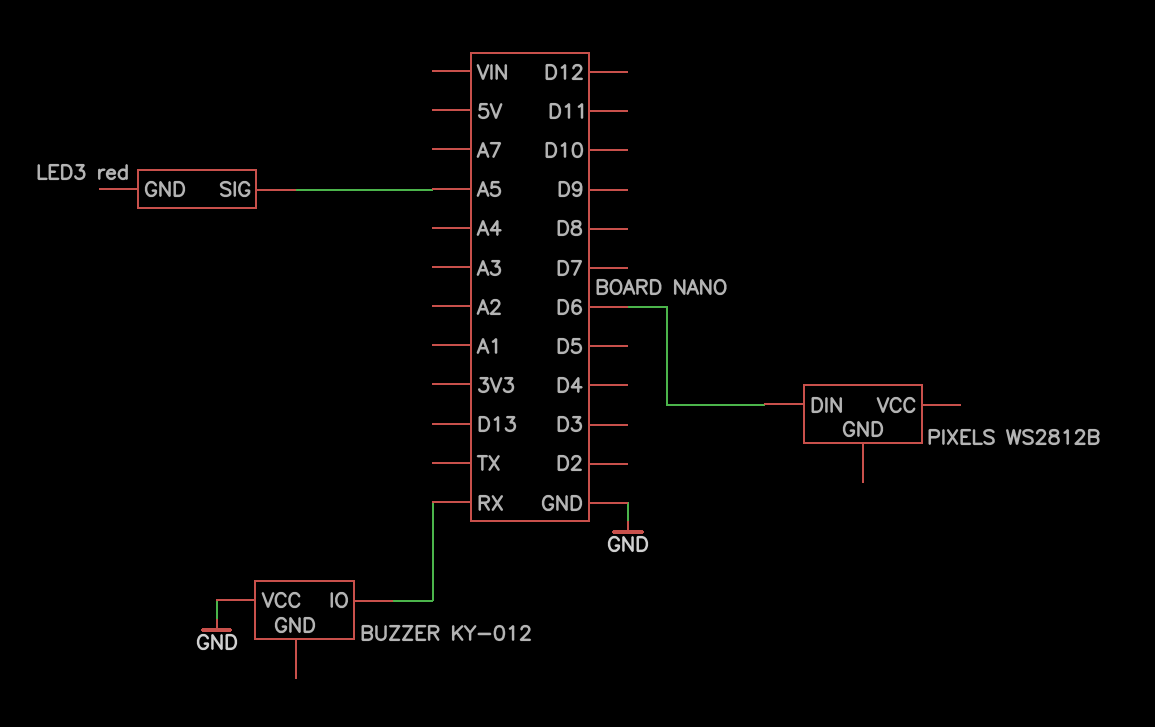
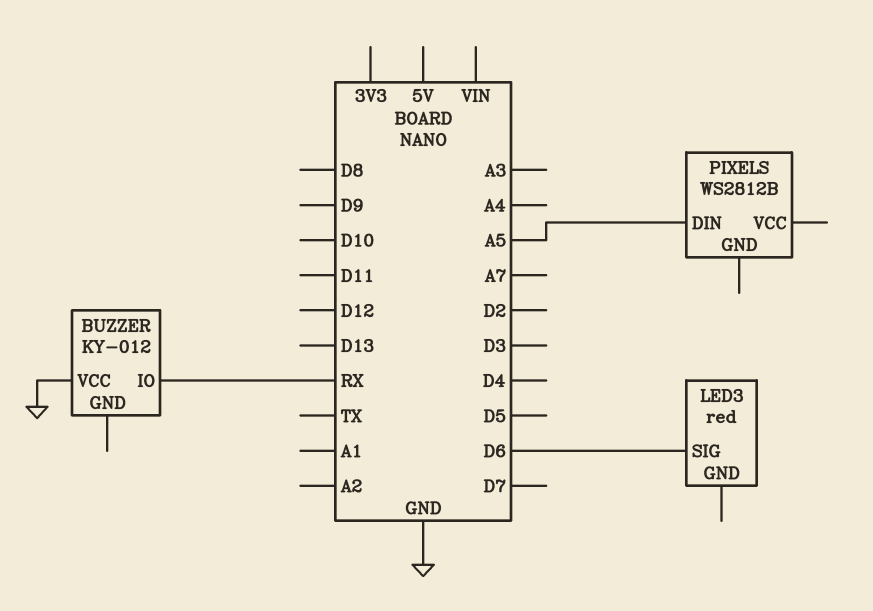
LED3 pin SIG: A5 -> D6
PIXELS pin DIN: D6 -> A5

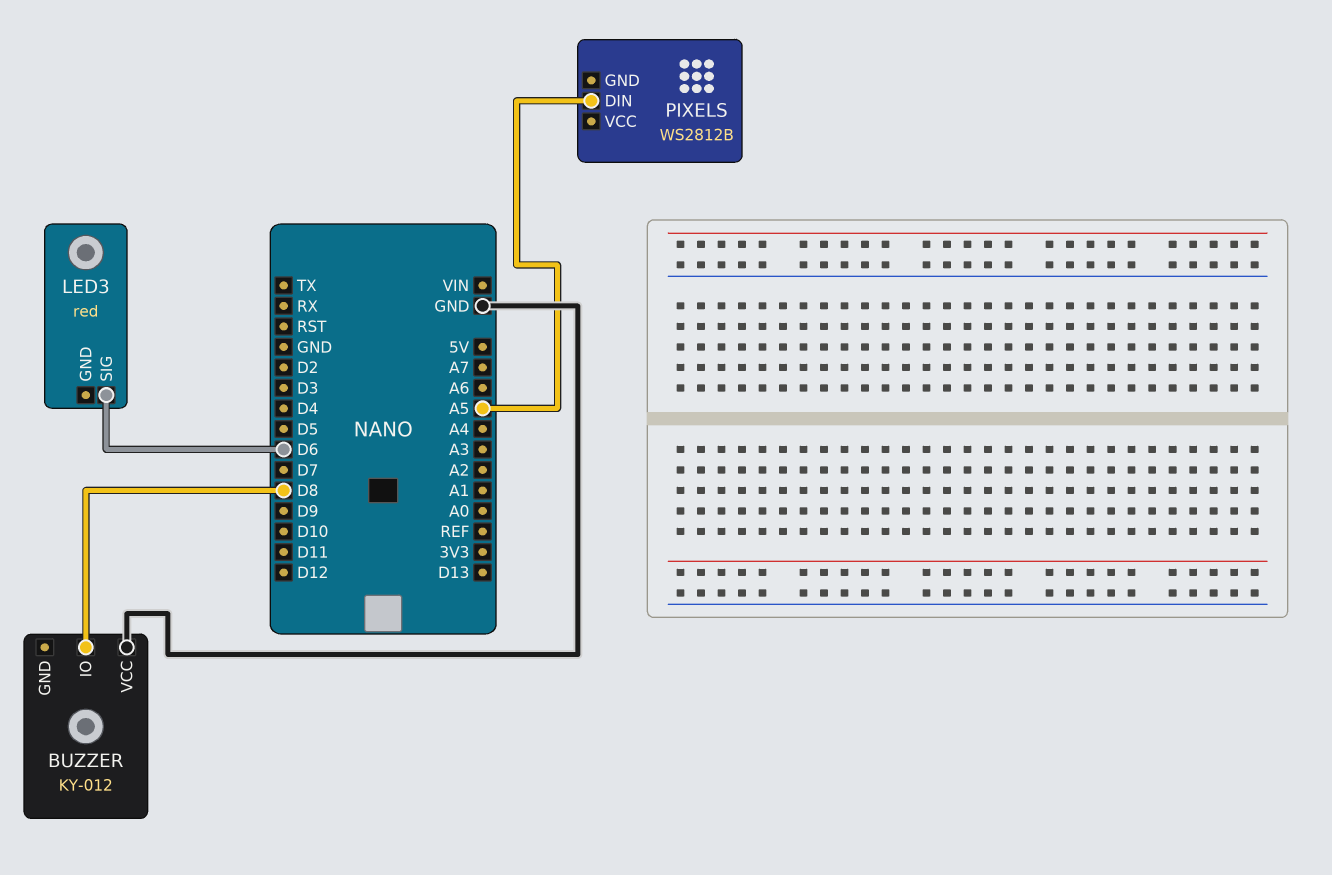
BUZZER pin IO: RX -> D8

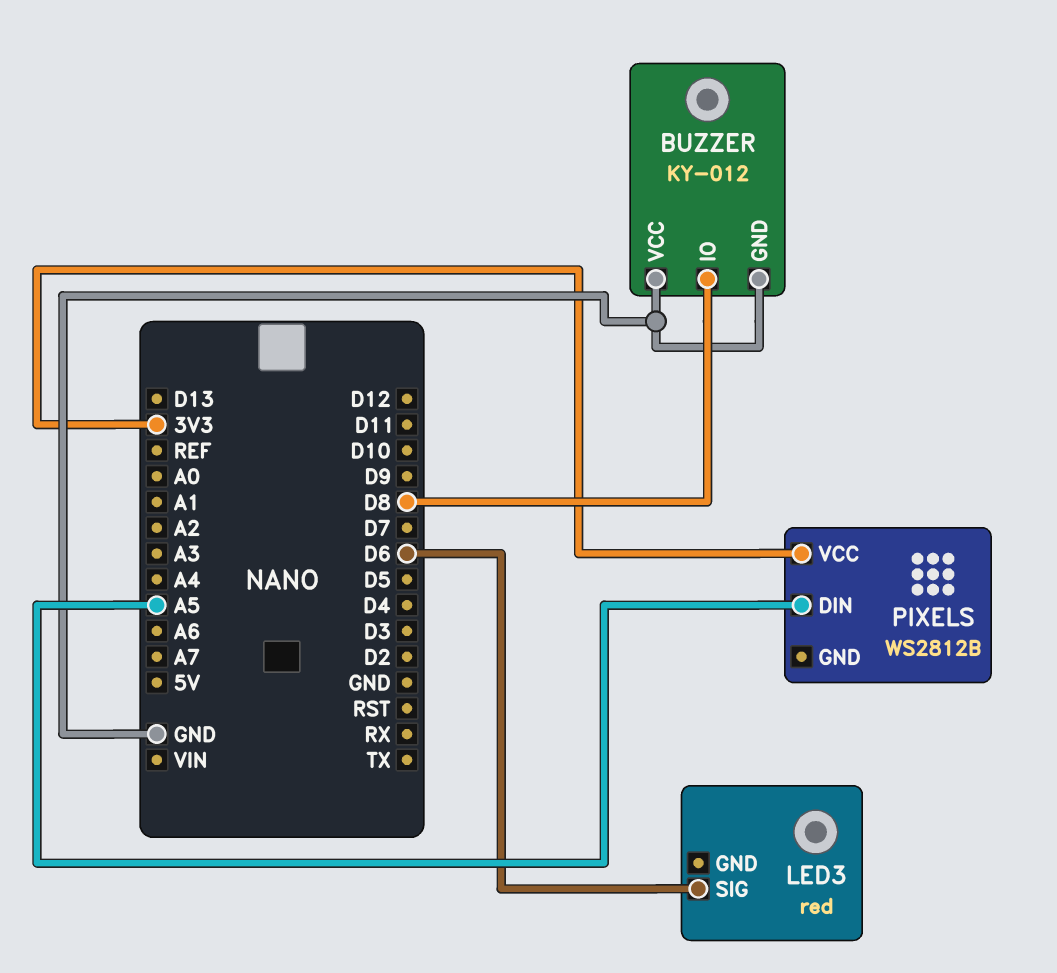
BUZZER pin GND: none -> GND
PIXELS pin VCC: none -> 3V3

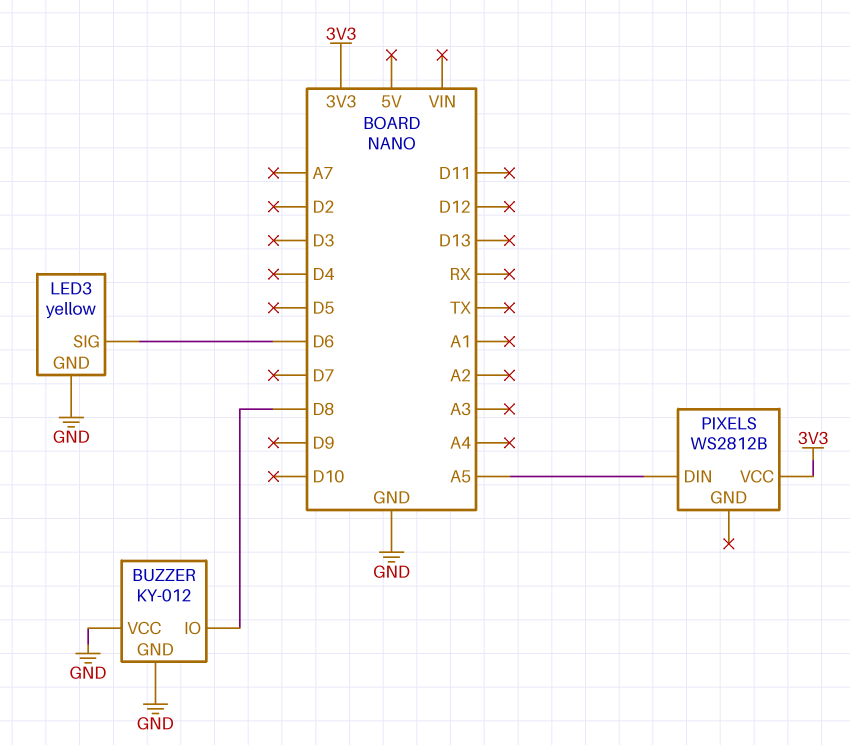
LED3: red -> yellow
LED3 pin GND: none -> GND

